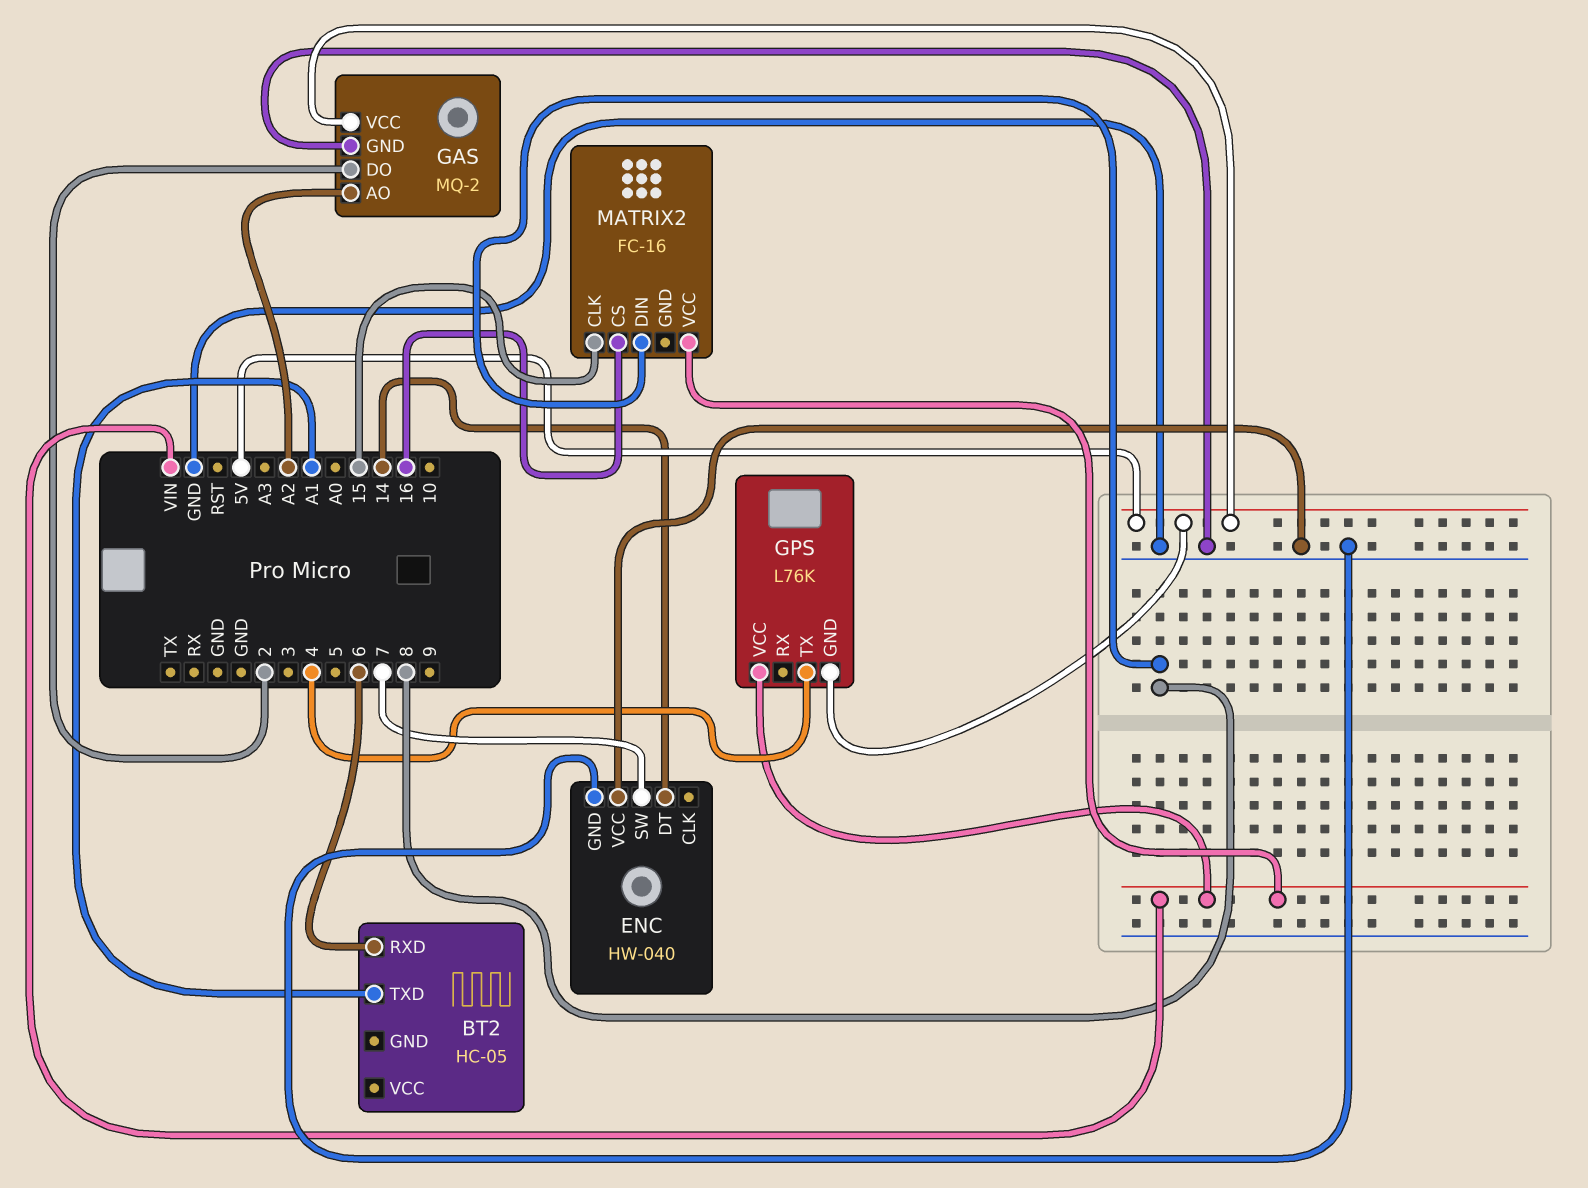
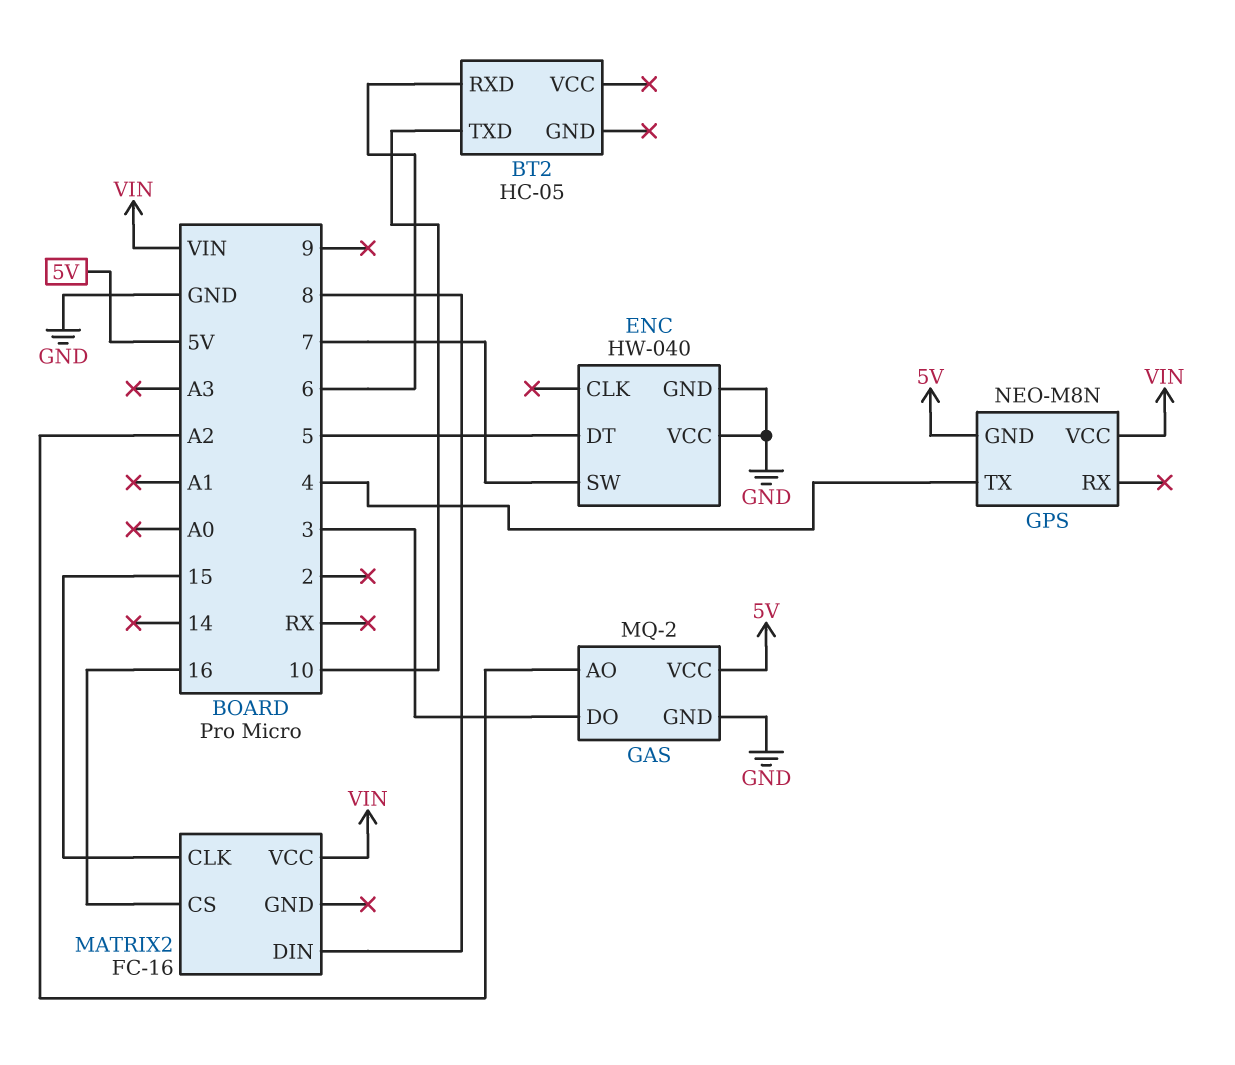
BT2 pin TXD: A1 -> 10
ENC pin DT: 14 -> 5
GAS pin DO: 2 -> 3
GPS: L76K -> NEO-M8N

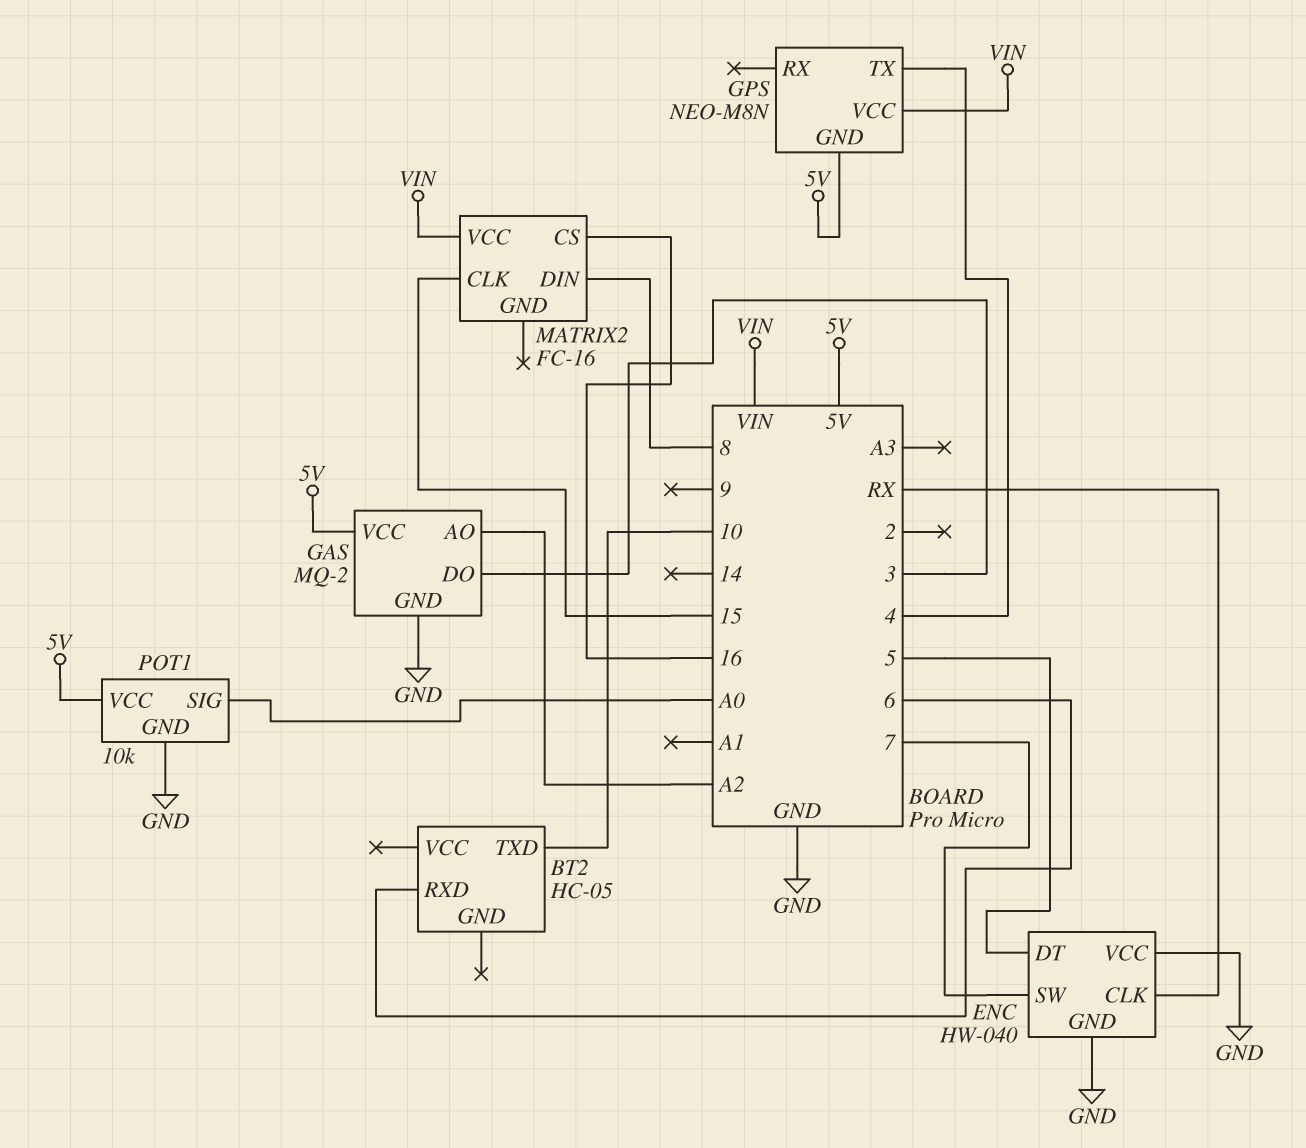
ENC pin CLK: none -> RX
POT1: none -> 10k
POT1 pin GND: none -> GND
POT1 pin SIG: none -> A0
POT1 pin VCC: none -> 5V

